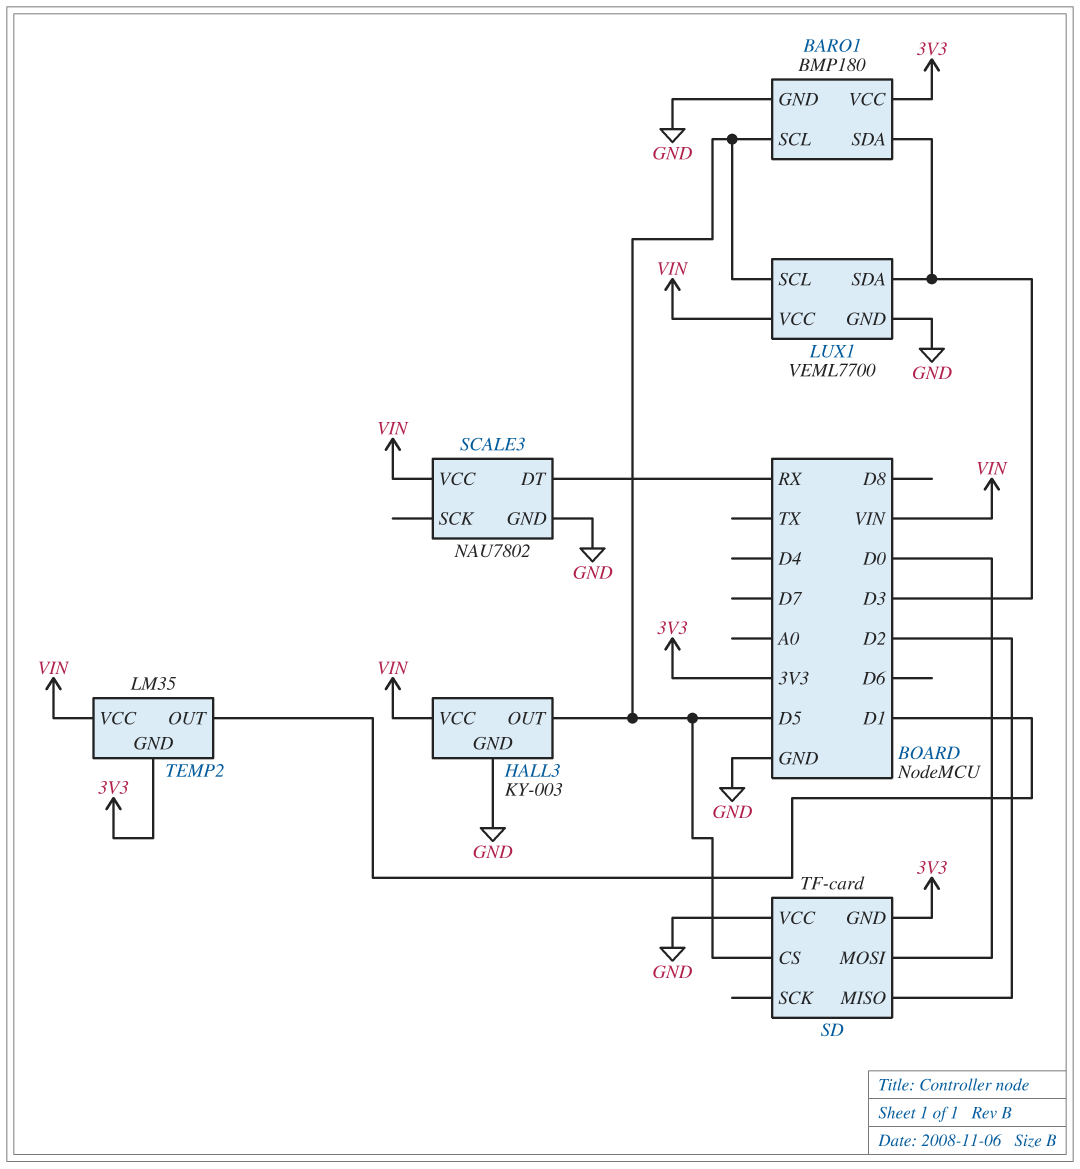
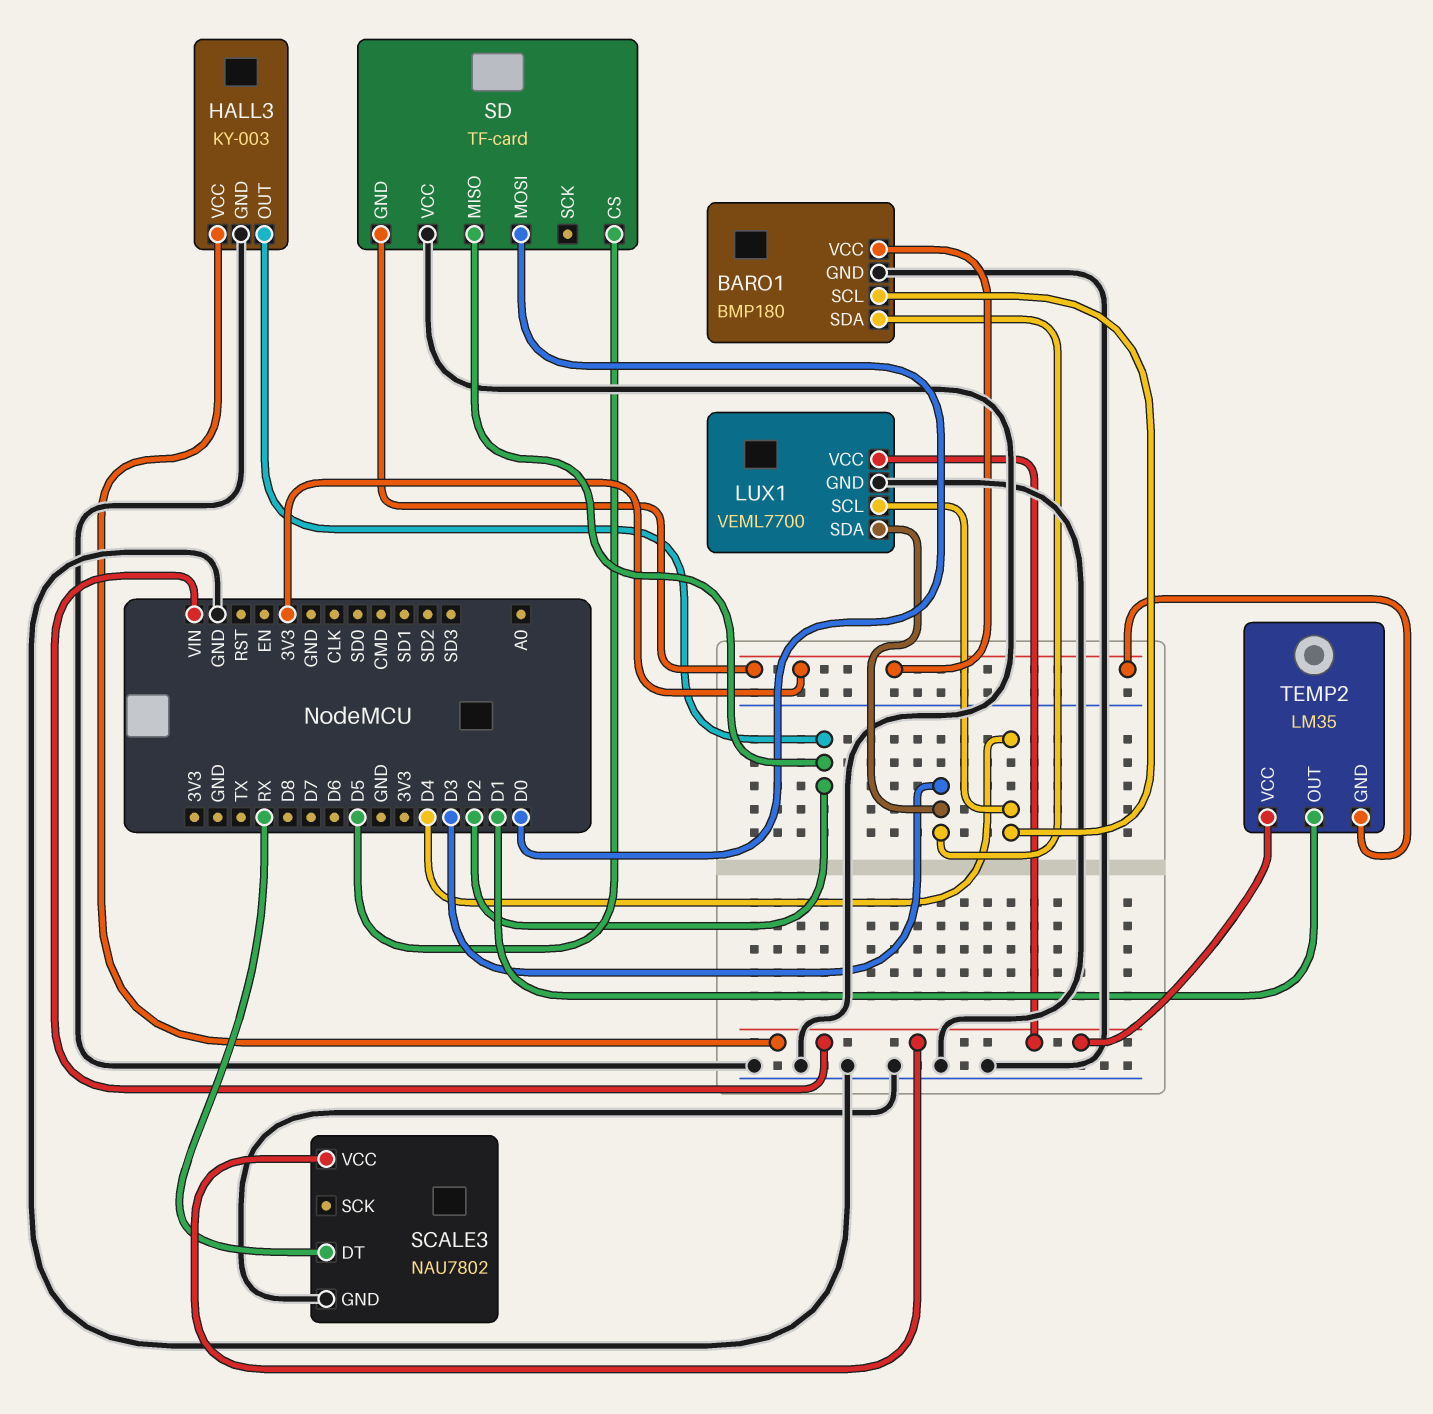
BARO1 pin SCL: D5 -> D4
HALL3 pin OUT: D5 -> D2
LUX1 pin SCL: D5 -> D4

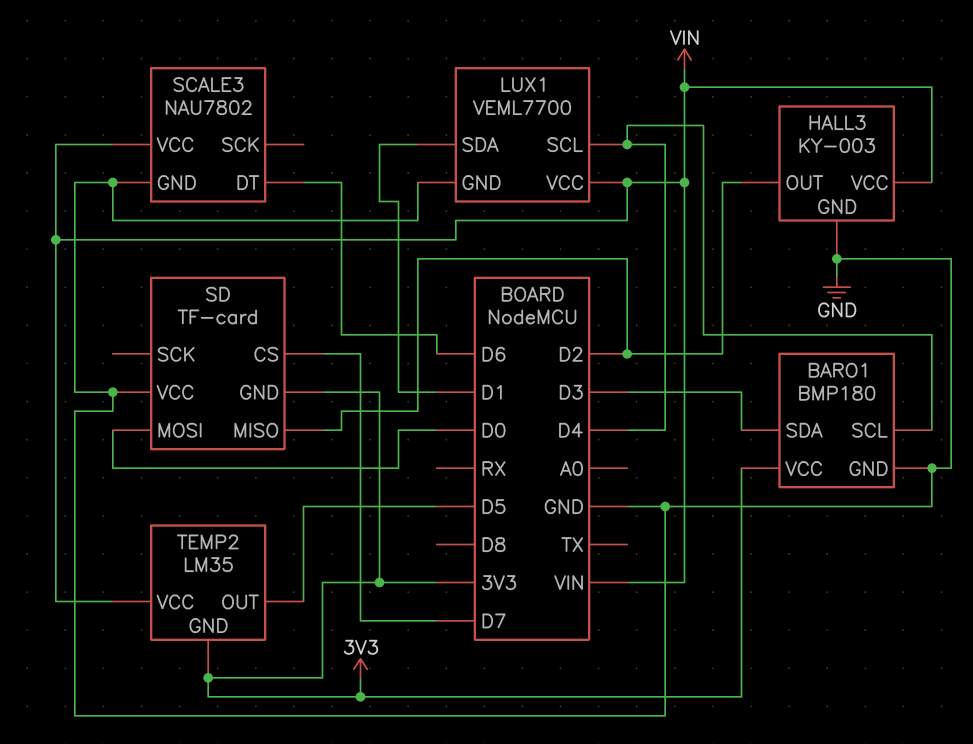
LUX1 pin SDA: D3 -> D1
SCALE3 pin DT: RX -> D6
SD pin CS: D5 -> D7
TEMP2 pin OUT: D1 -> D5

